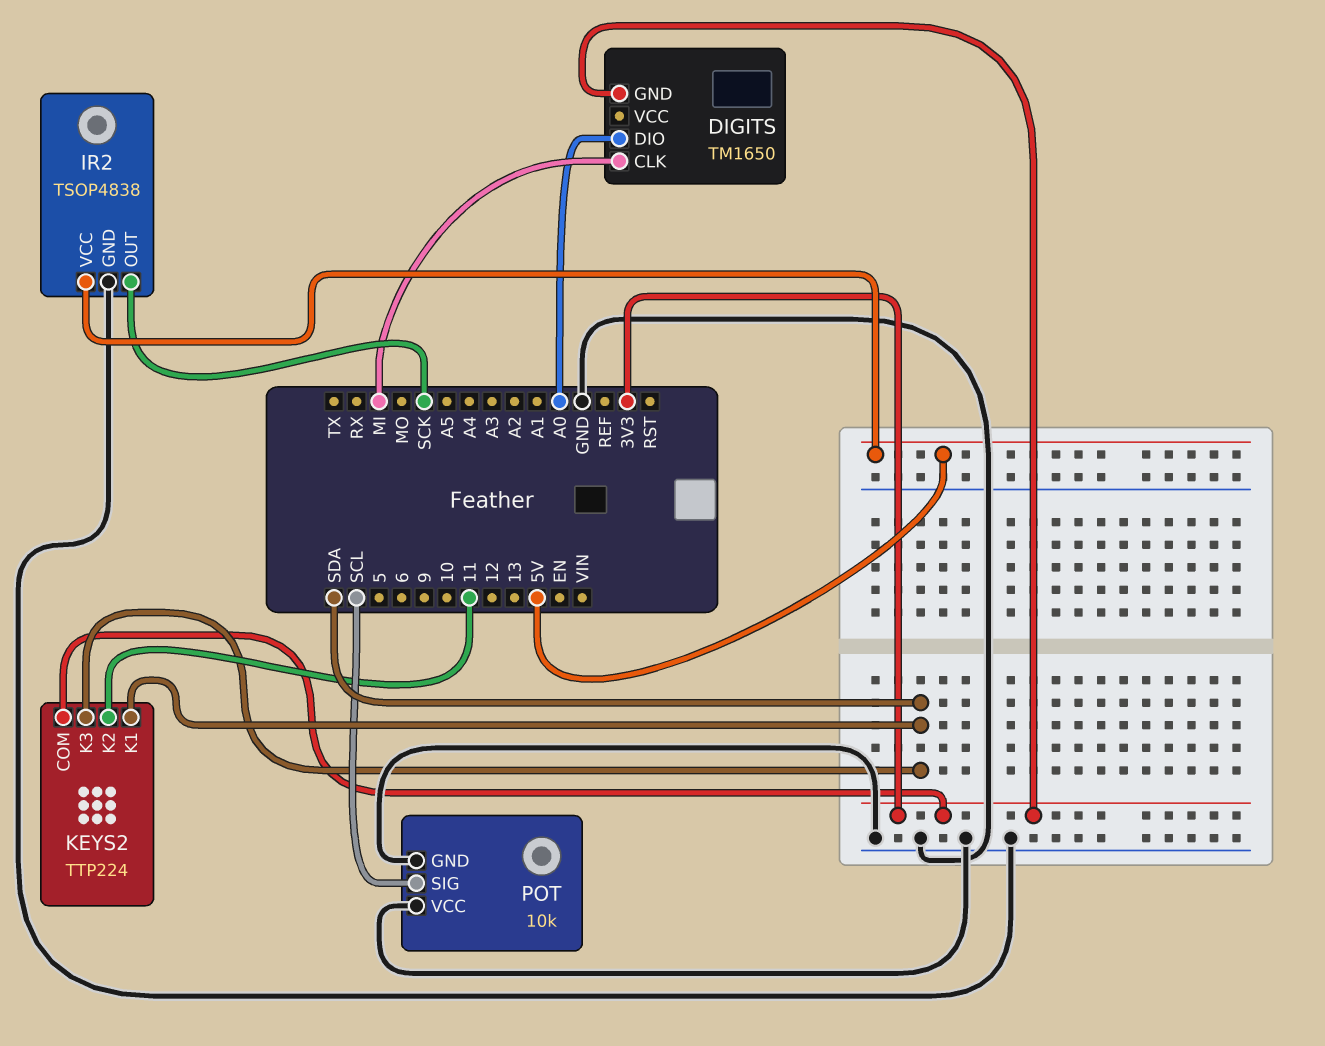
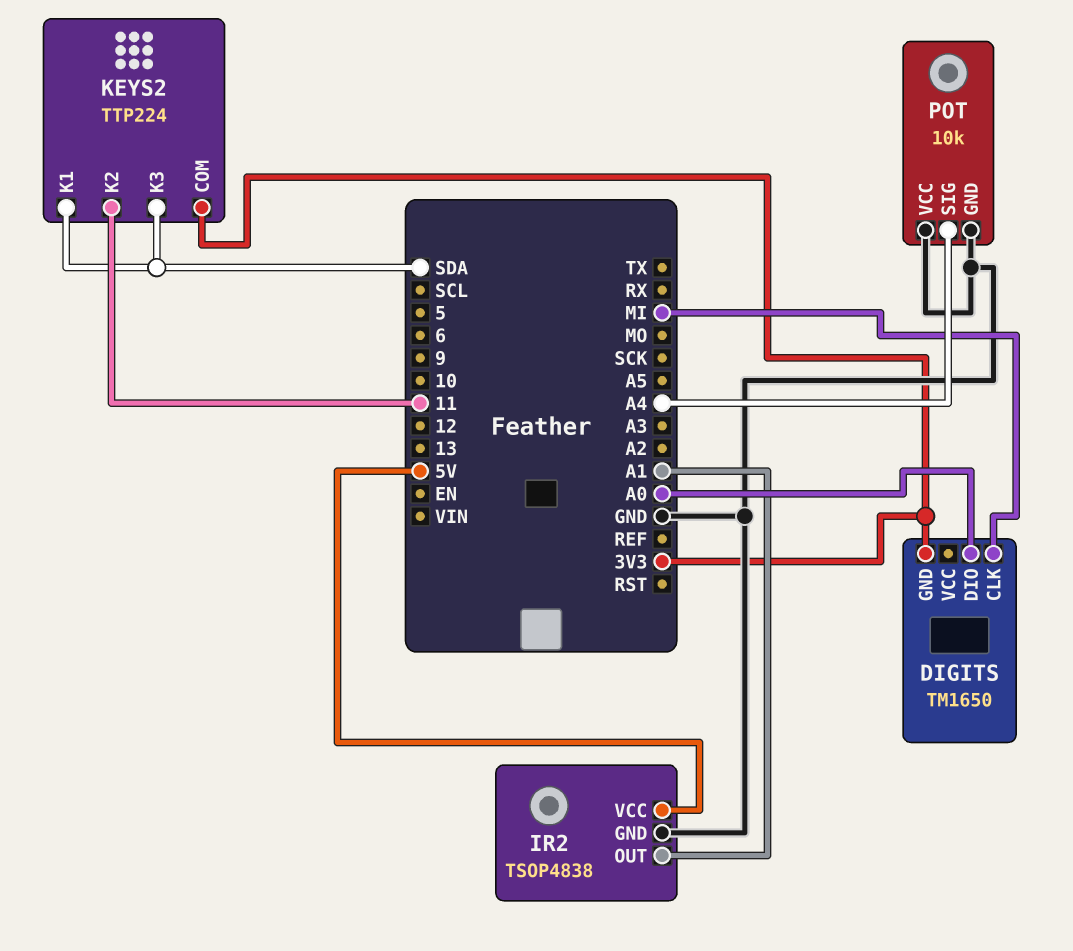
IR2 pin OUT: SCK -> A1
POT pin SIG: SCL -> A4

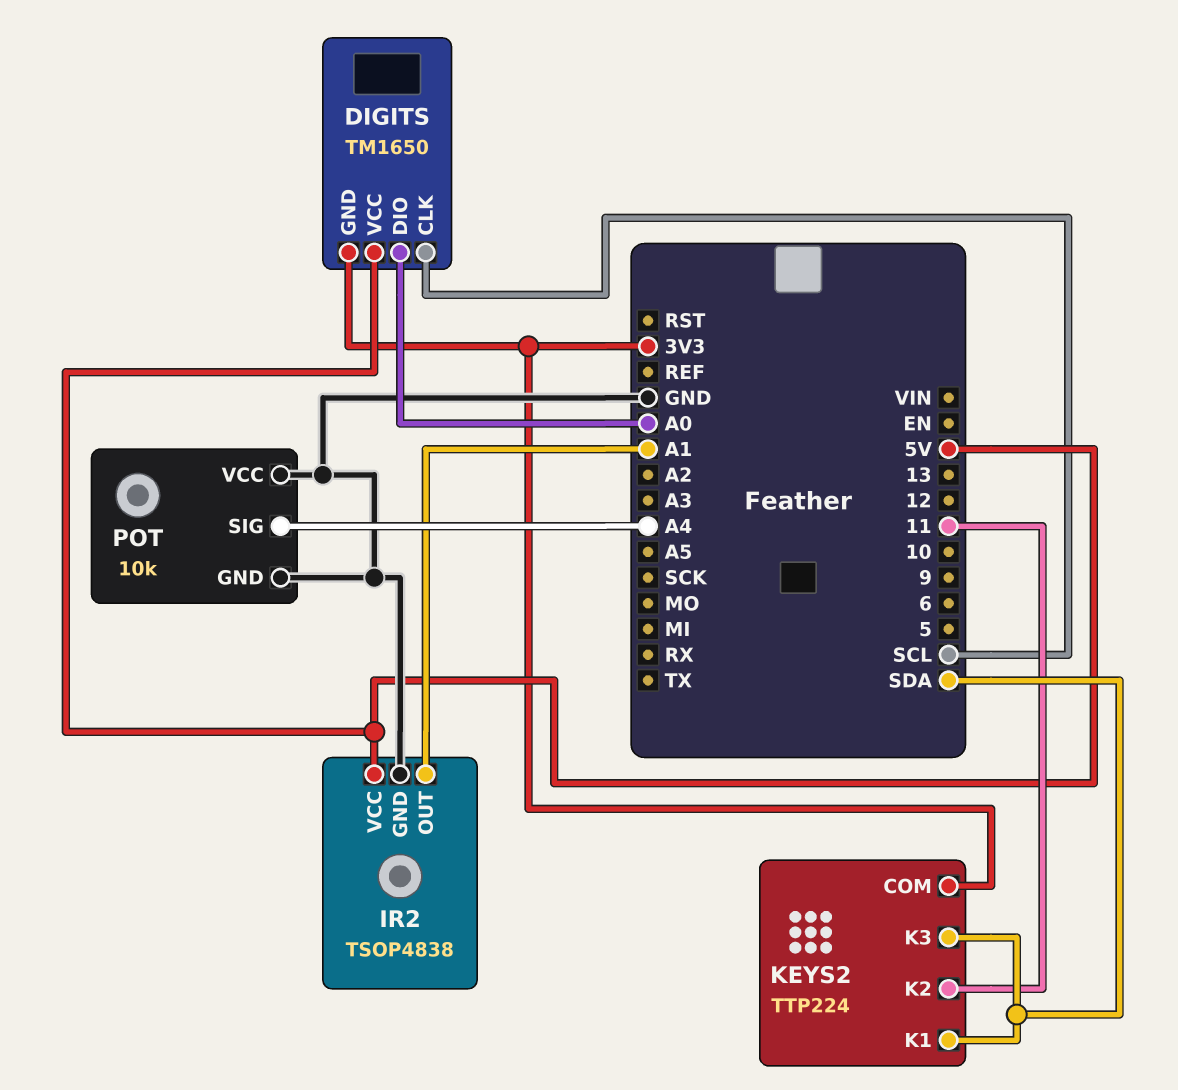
DIGITS pin CLK: MI -> SCL
DIGITS pin VCC: none -> 5V

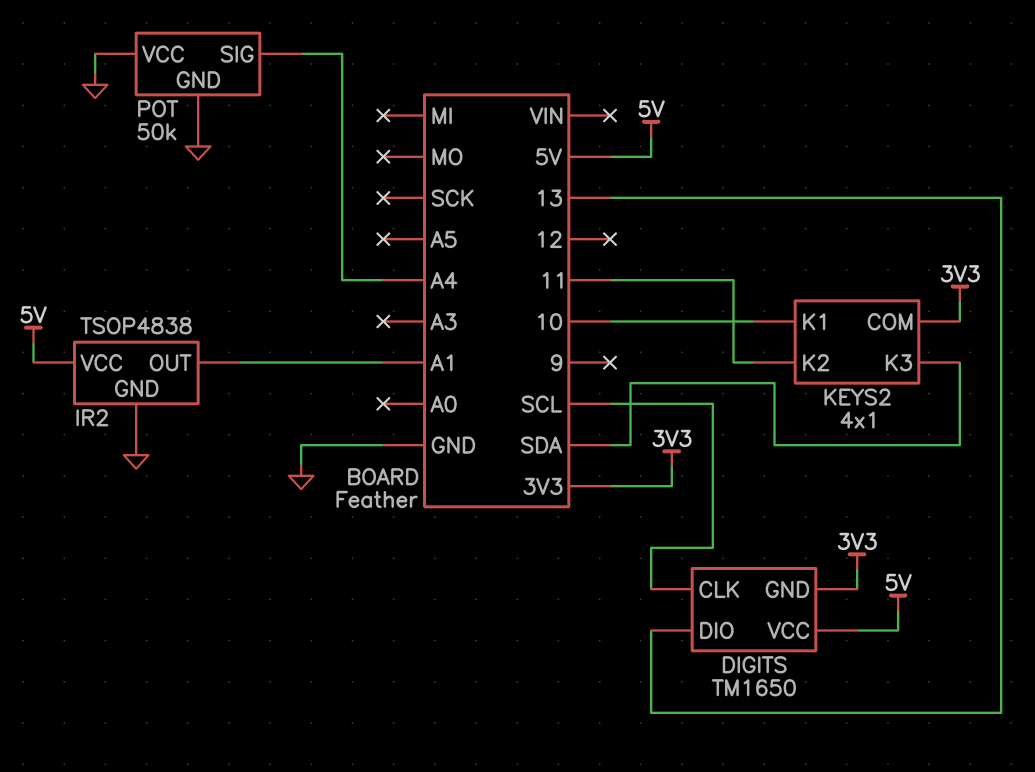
DIGITS pin DIO: A0 -> 13
KEYS2: TTP224 -> 4x1
KEYS2 pin K1: SDA -> 10
POT: 10k -> 50k

